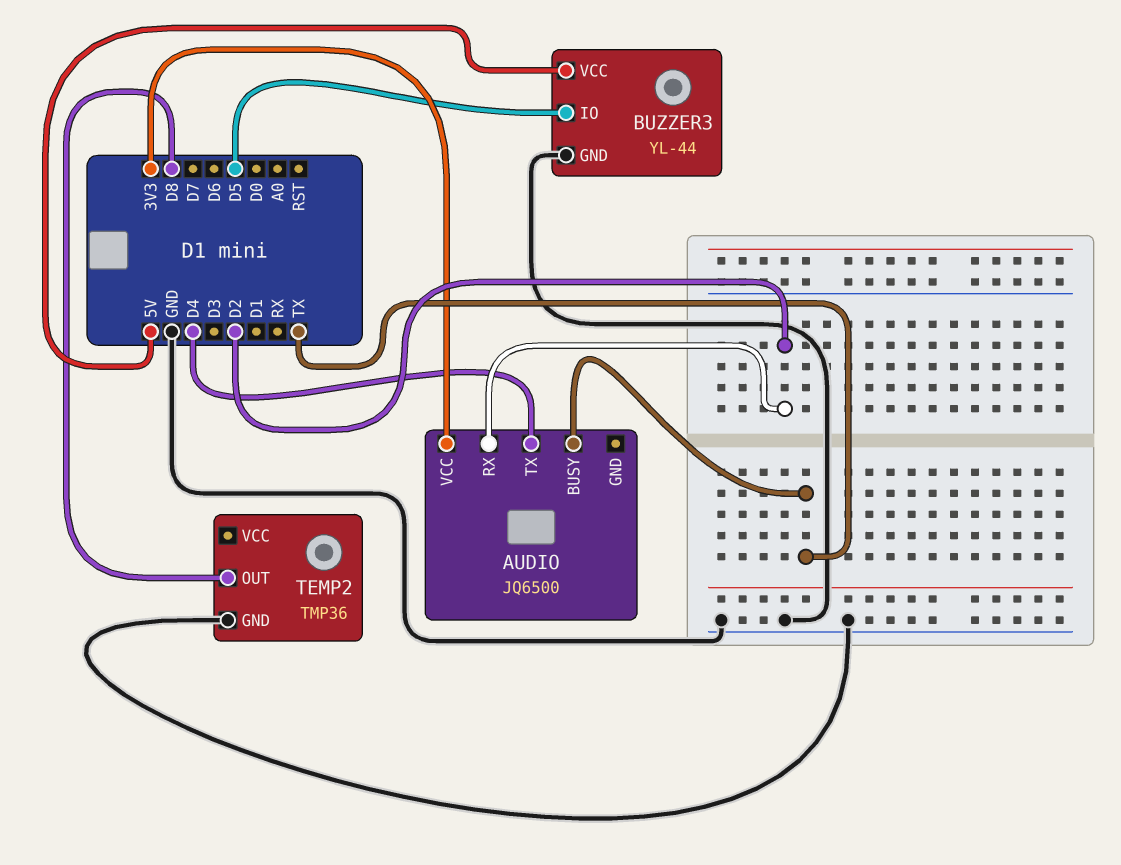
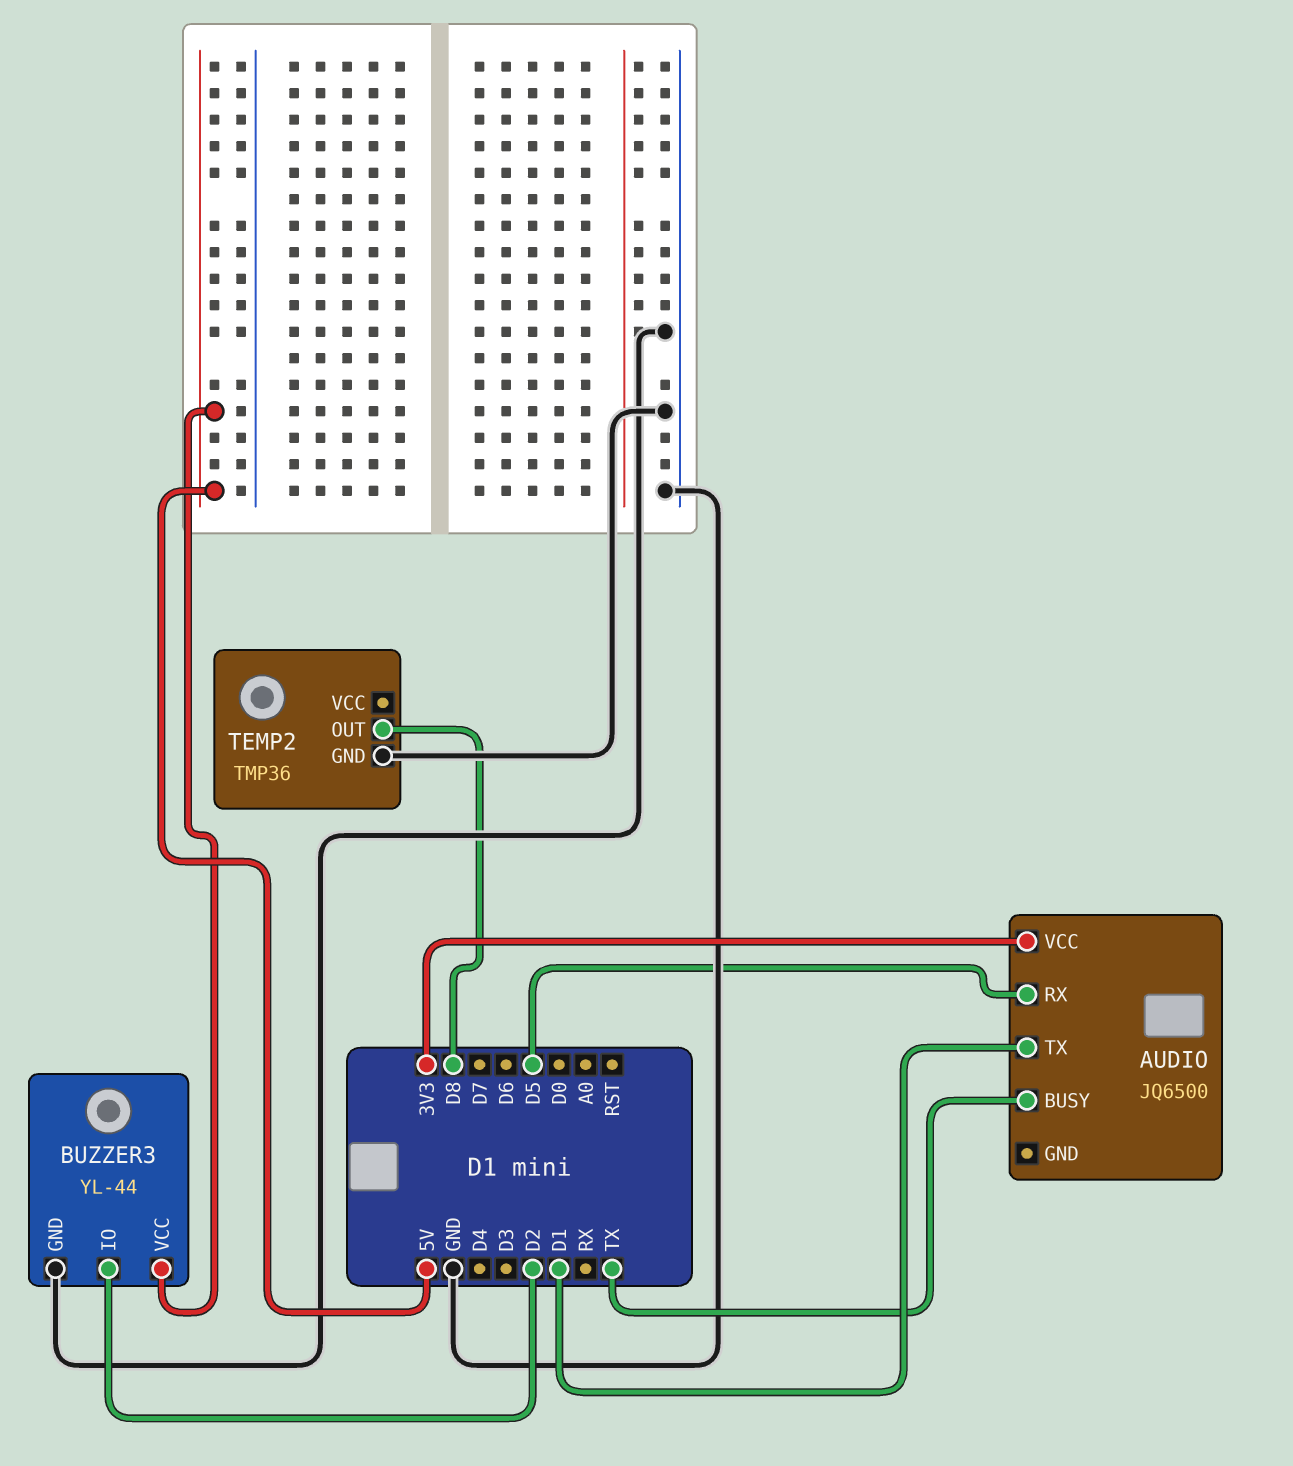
AUDIO pin RX: D2 -> D5
AUDIO pin TX: D4 -> D1
BUZZER3 pin IO: D5 -> D2

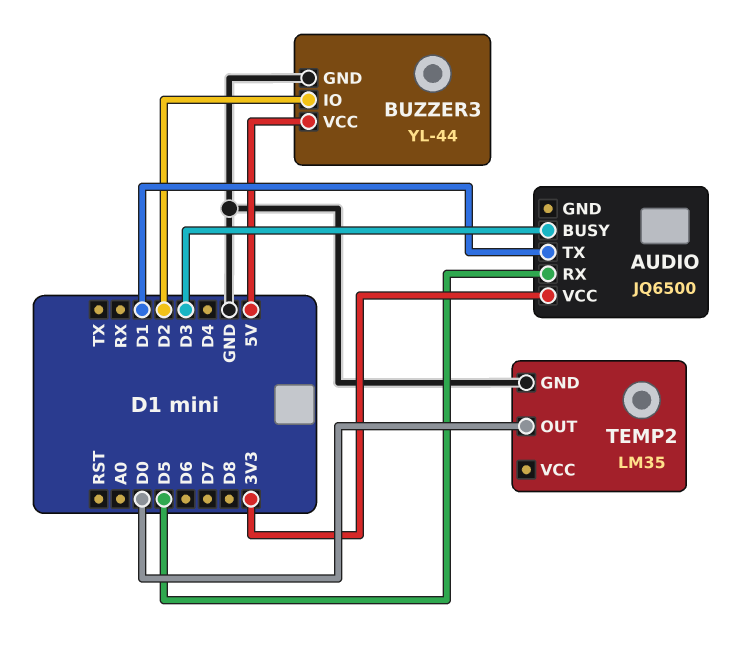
AUDIO pin BUSY: TX -> D3
TEMP2: TMP36 -> LM35
TEMP2 pin OUT: D8 -> D0

